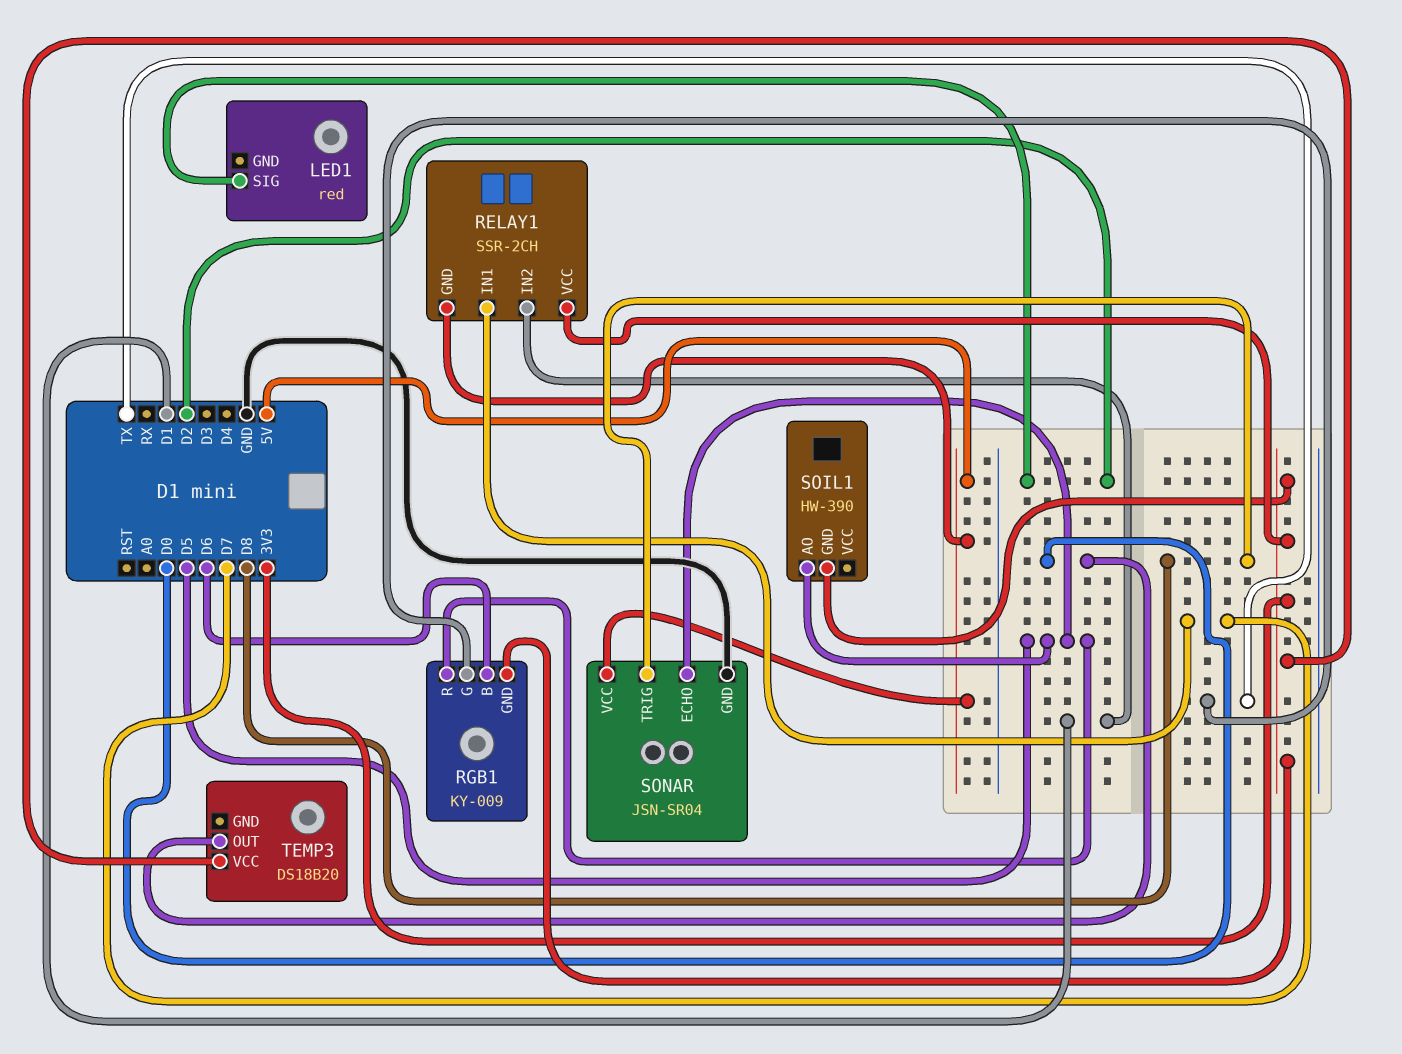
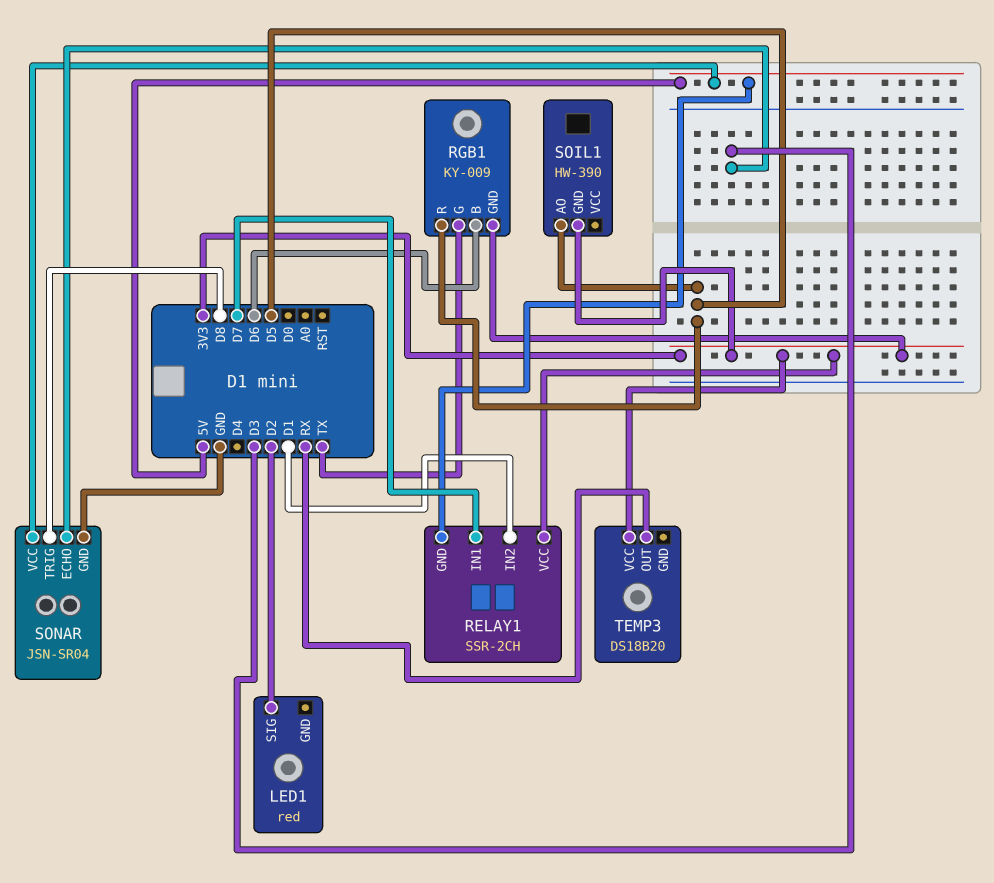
SONAR pin ECHO: D5 -> D3
TEMP3 pin OUT: D0 -> RX

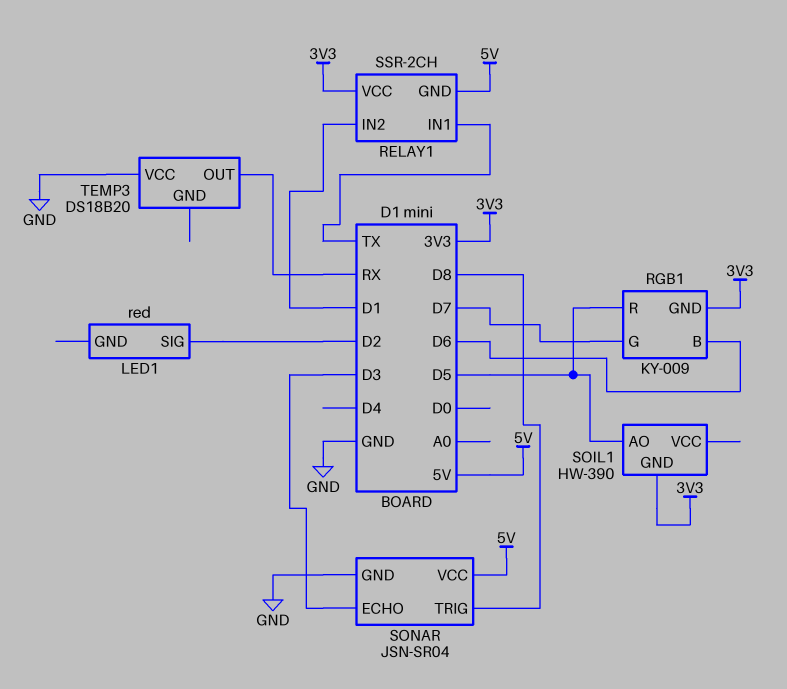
RELAY1 pin IN1: D7 -> TX
RGB1 pin G: TX -> D7
TEMP3 pin VCC: 3V3 -> GND

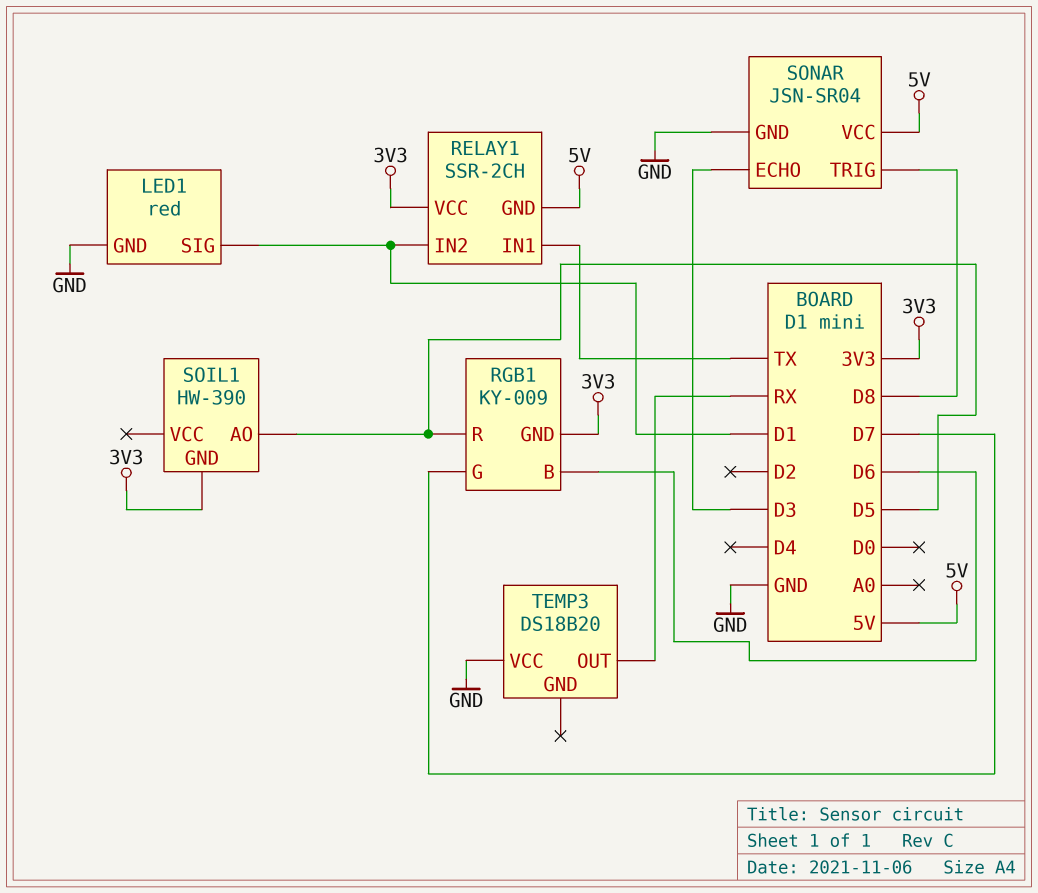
LED1 pin GND: none -> GND
LED1 pin SIG: D2 -> D1

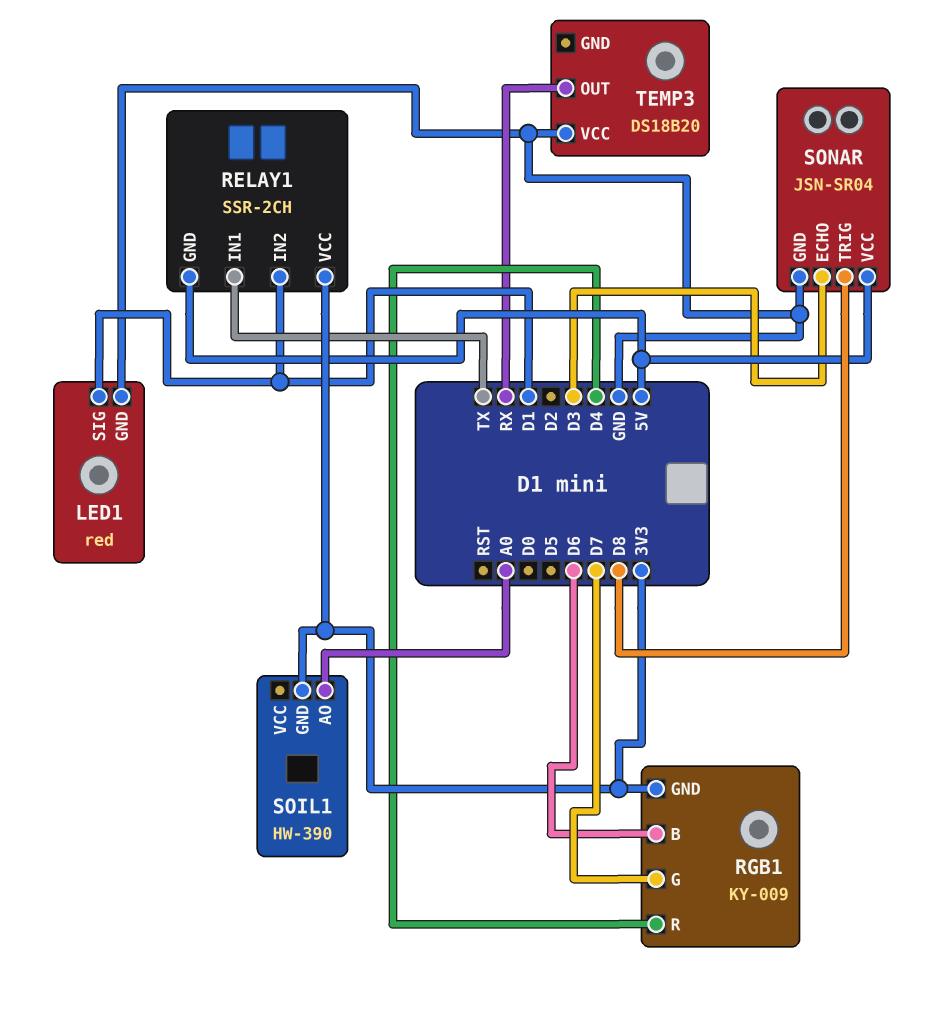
RGB1 pin R: D5 -> D4
SOIL1 pin AO: D5 -> A0

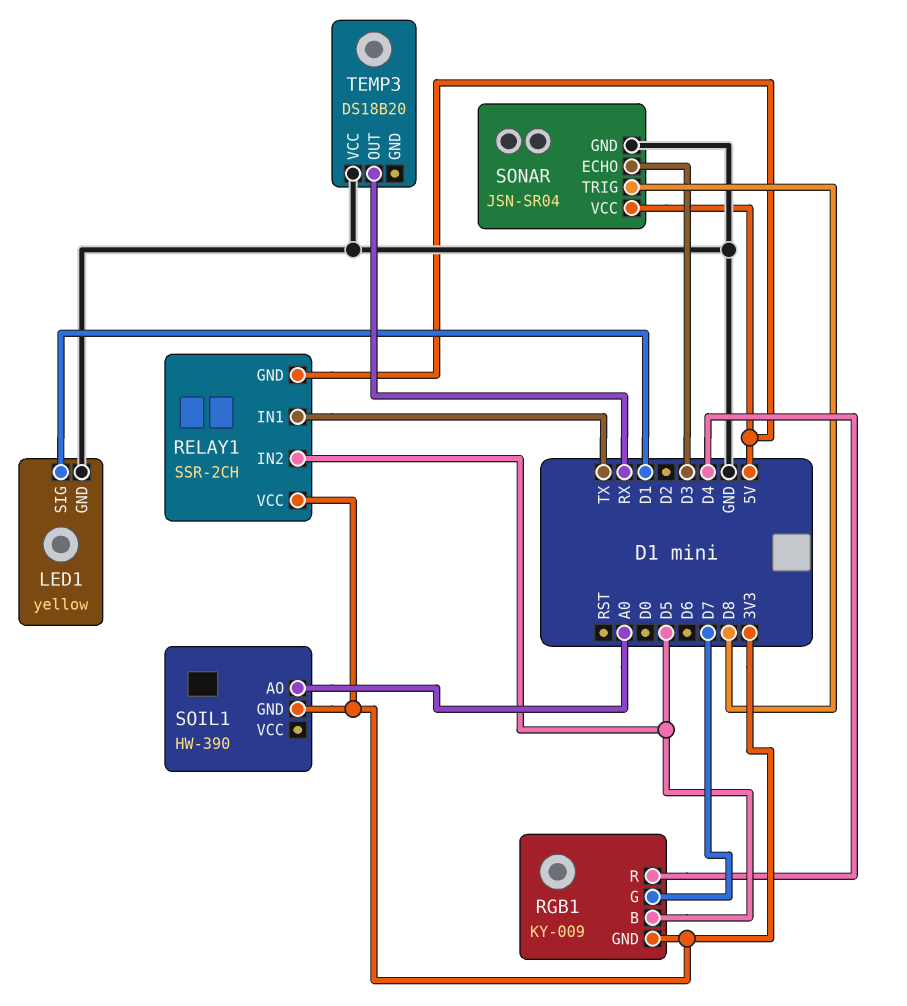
LED1: red -> yellow
RELAY1 pin IN2: D1 -> D5
RGB1 pin B: D6 -> D5

